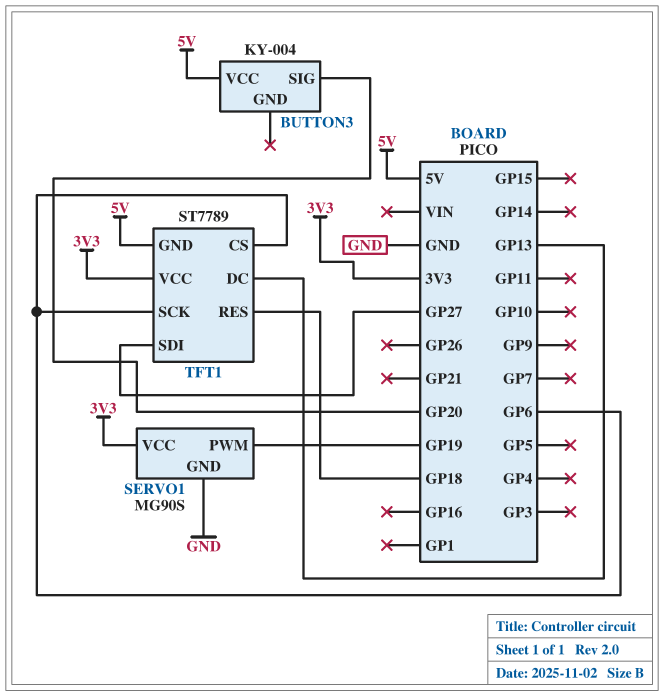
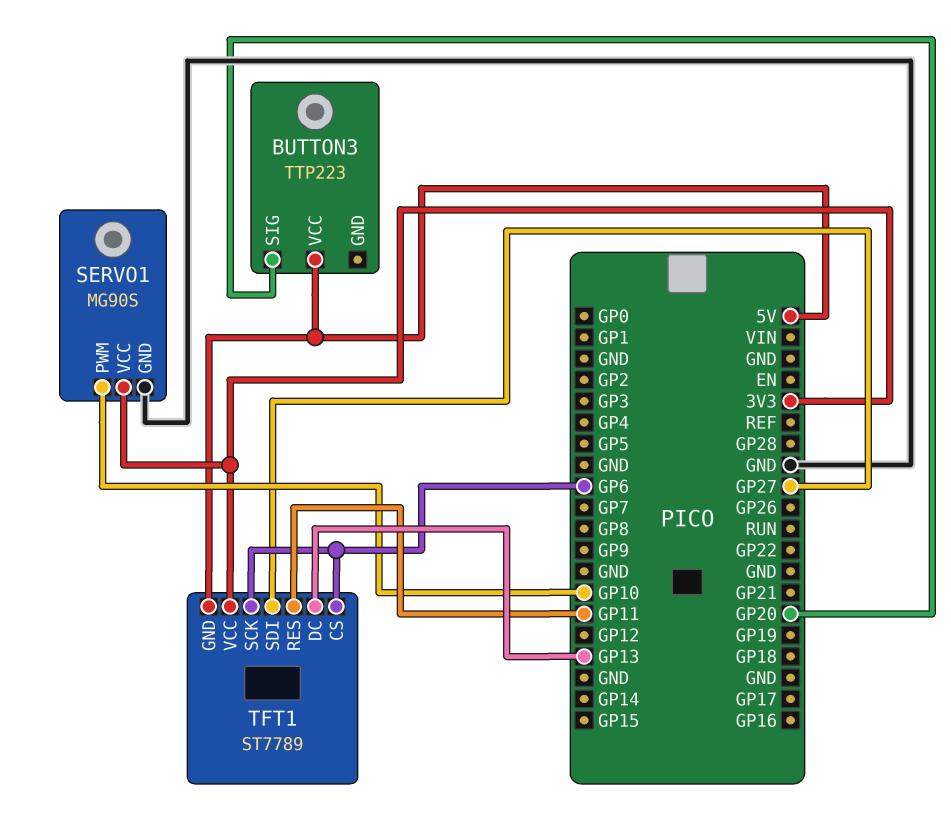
BUTTON3: KY-004 -> TTP223
SERVO1 pin PWM: GP19 -> GP10
TFT1 pin RES: GP18 -> GP11

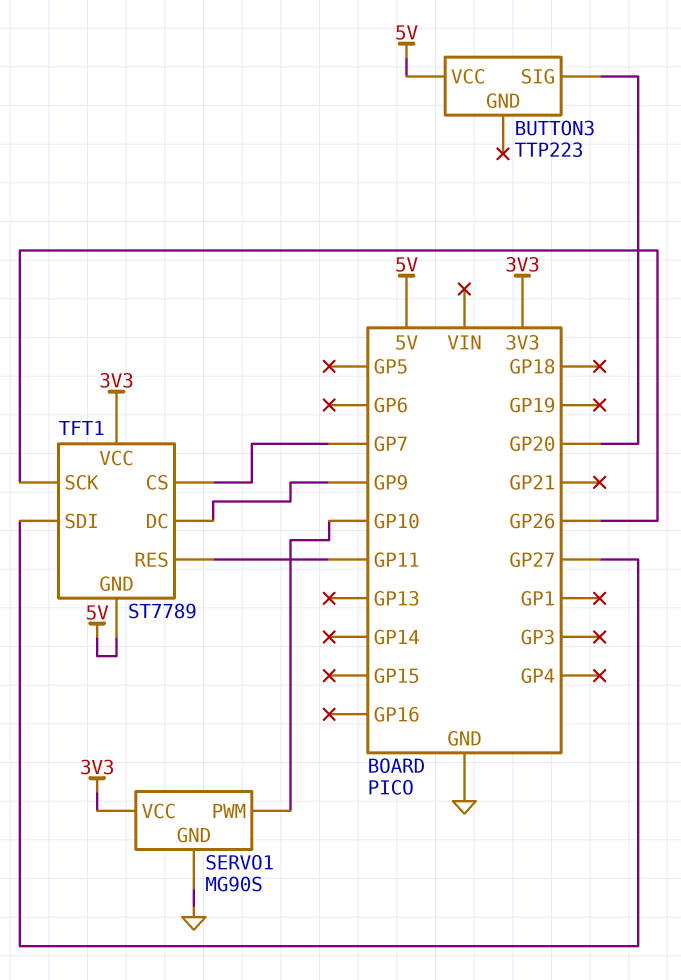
TFT1 pin CS: GP6 -> GP7
TFT1 pin DC: GP13 -> GP9
TFT1 pin SCK: GP6 -> GP26

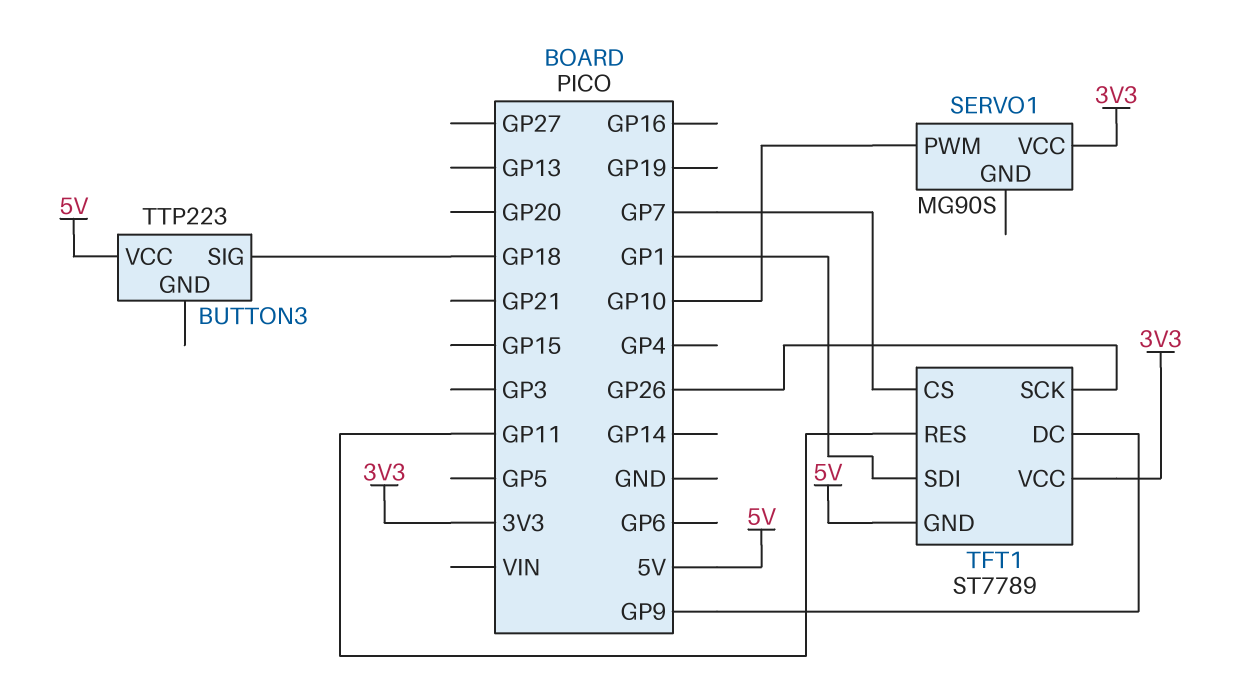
BUTTON3 pin SIG: GP20 -> GP18
SERVO1 pin GND: GND -> none
TFT1 pin SDI: GP27 -> GP1

